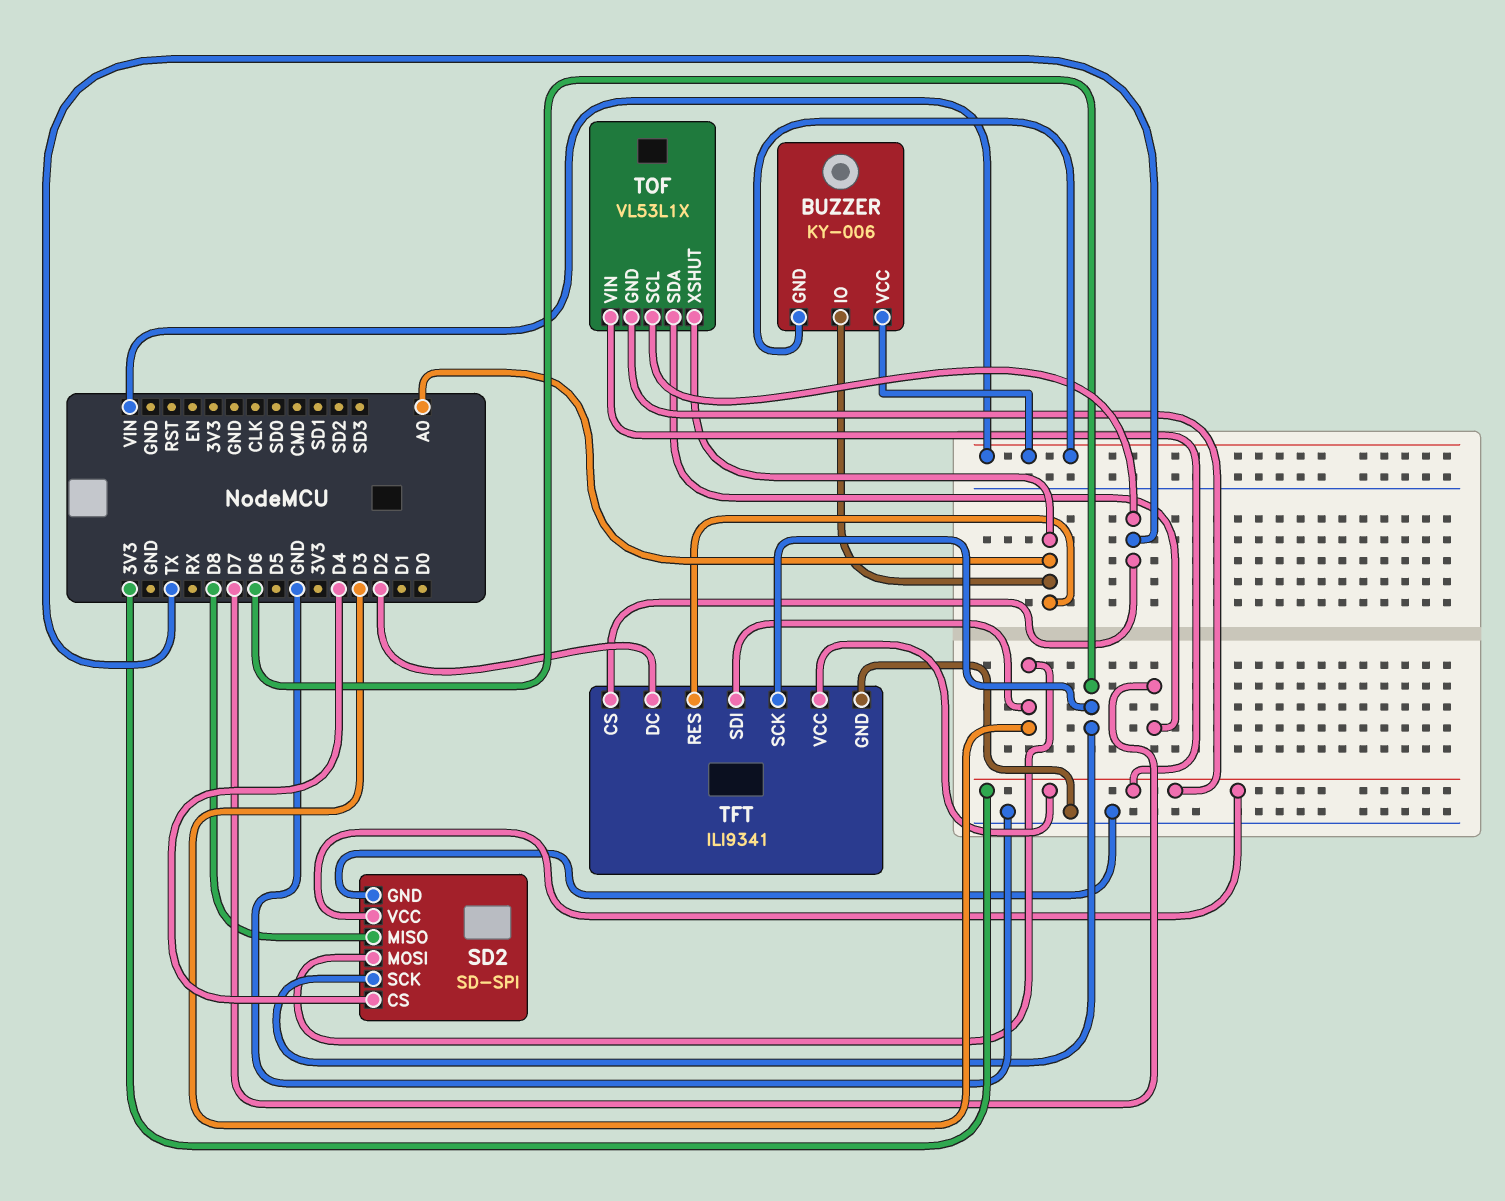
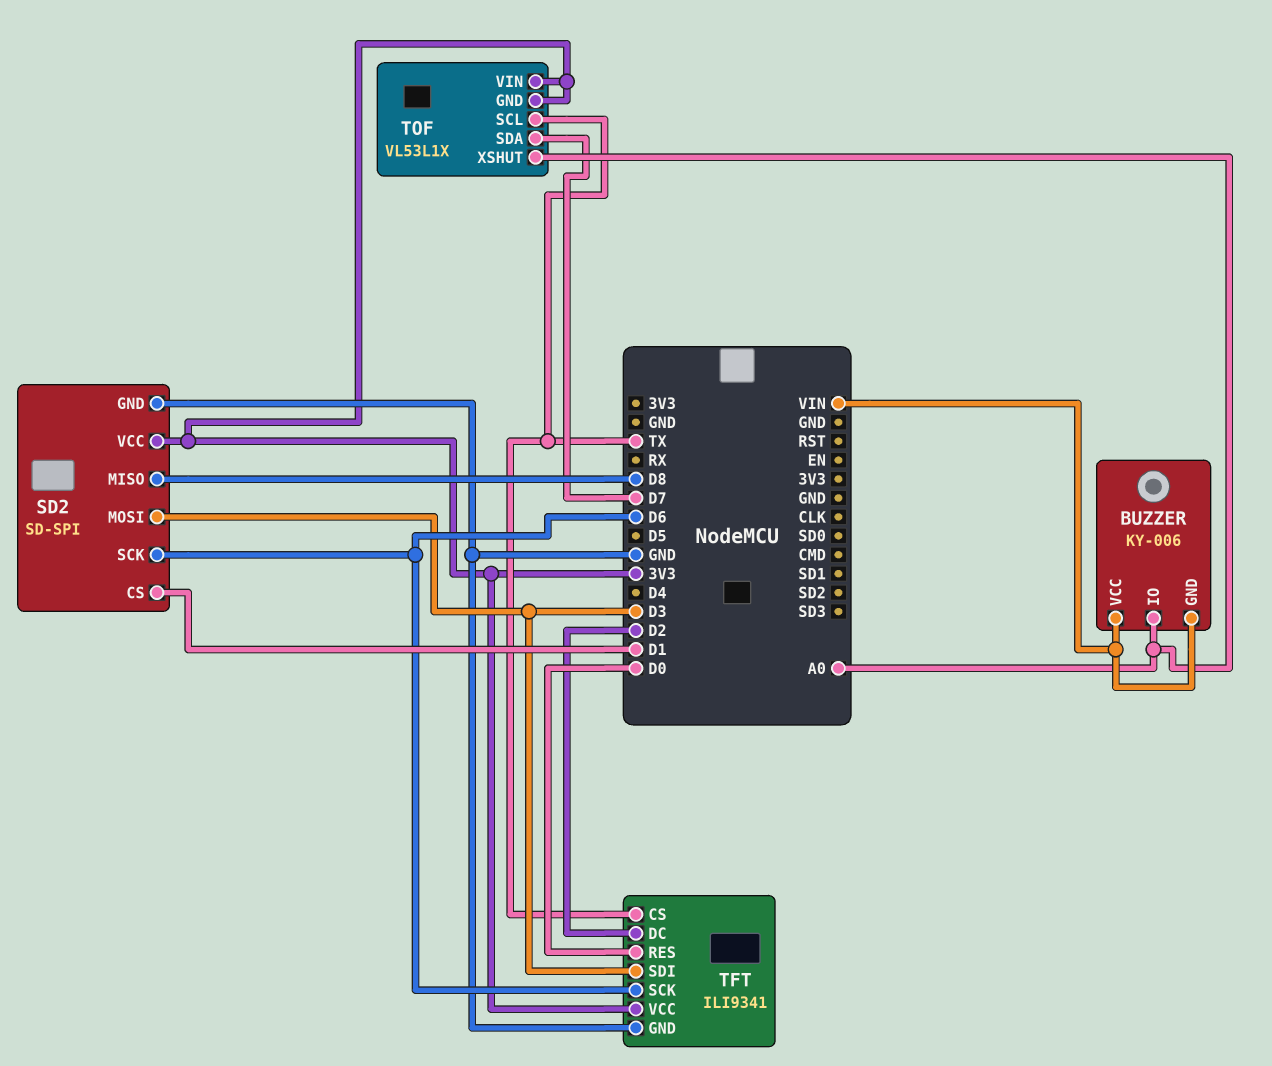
SD2 pin CS: D4 -> D1
TFT pin RES: A0 -> D0

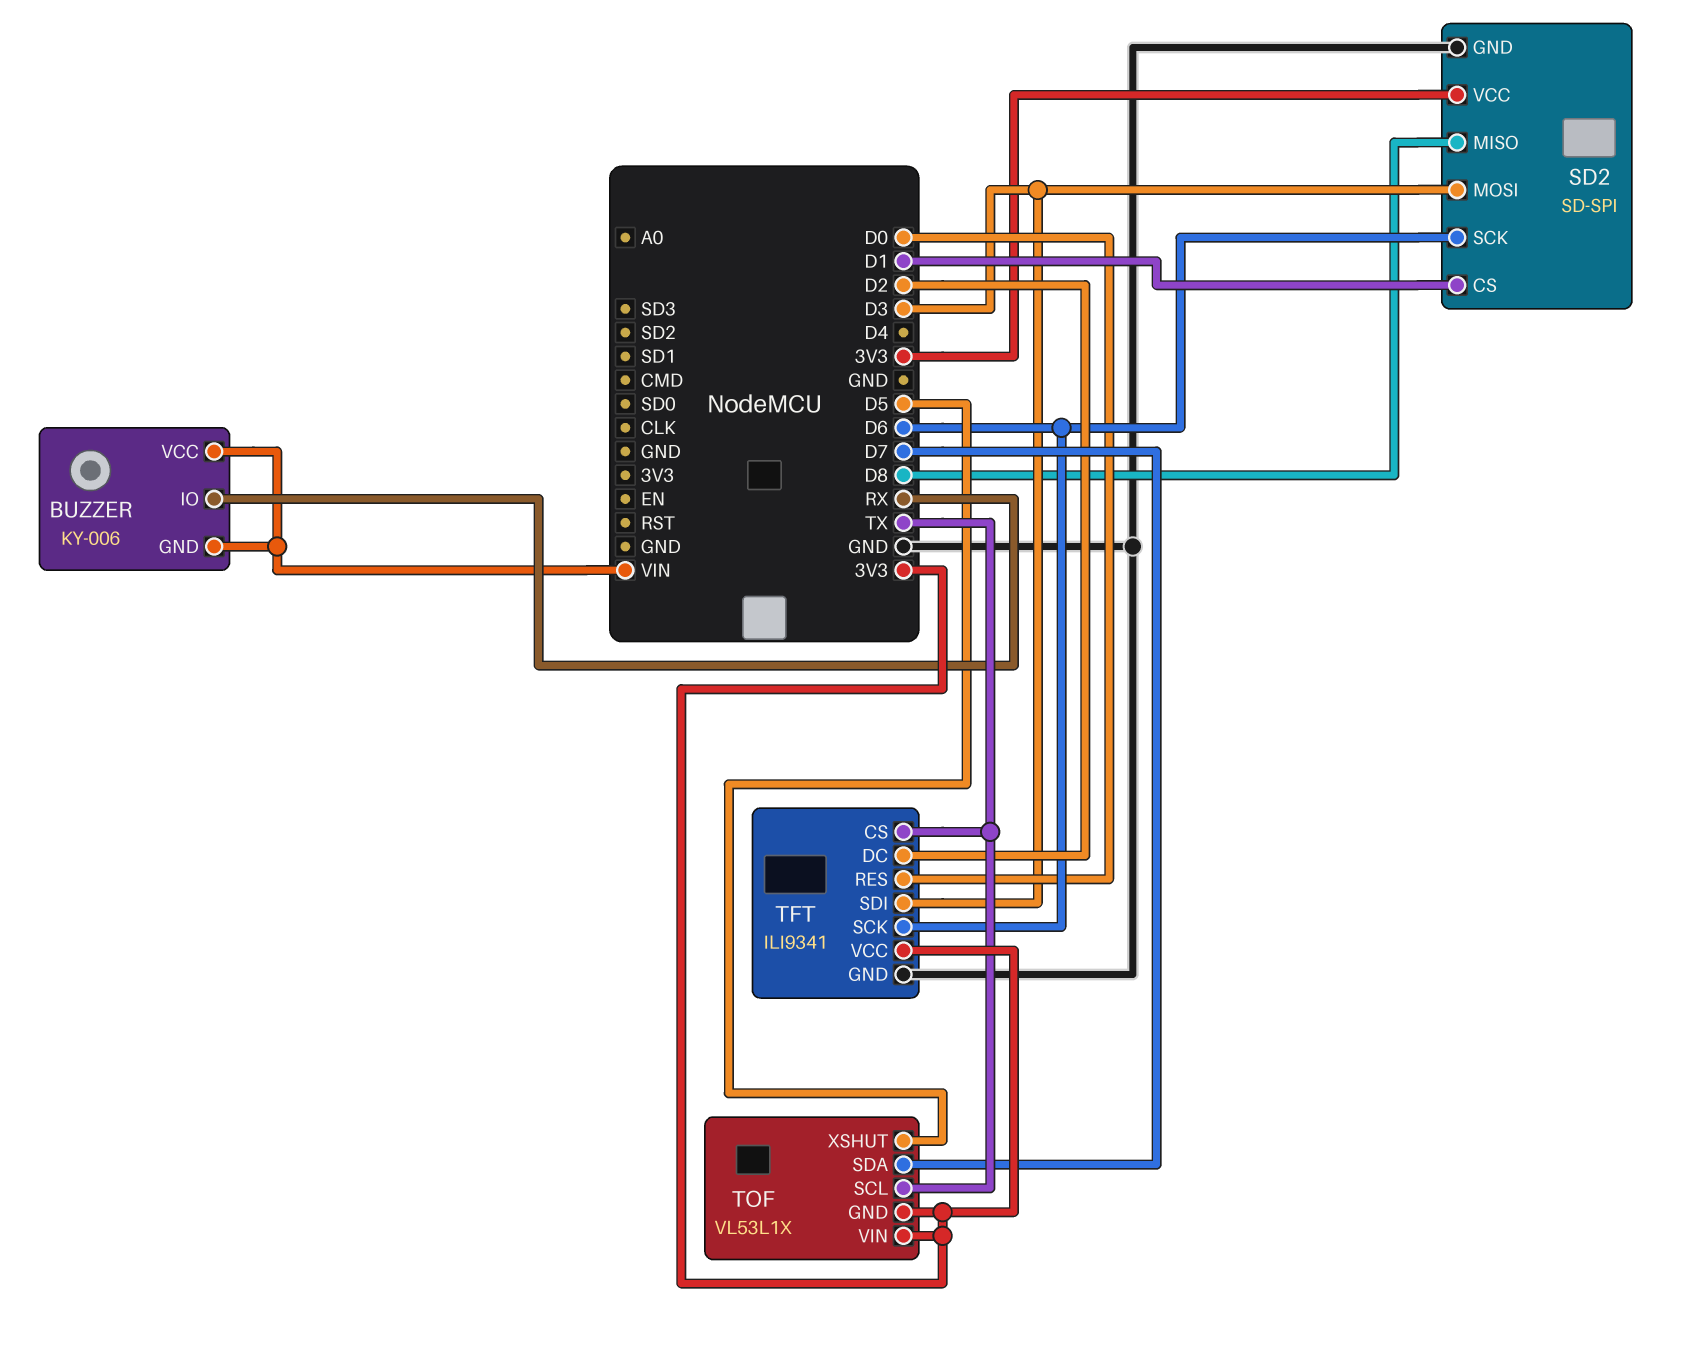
BUZZER pin IO: A0 -> RX
TOF pin XSHUT: A0 -> D5

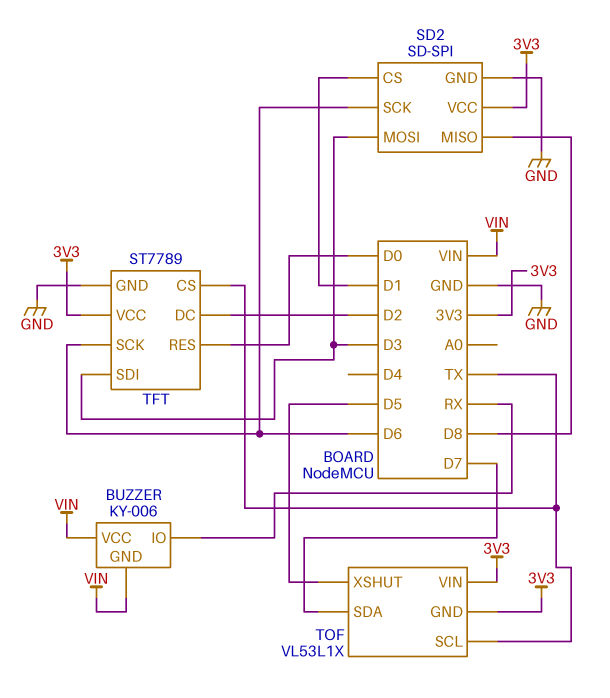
TFT: ILI9341 -> ST7789

